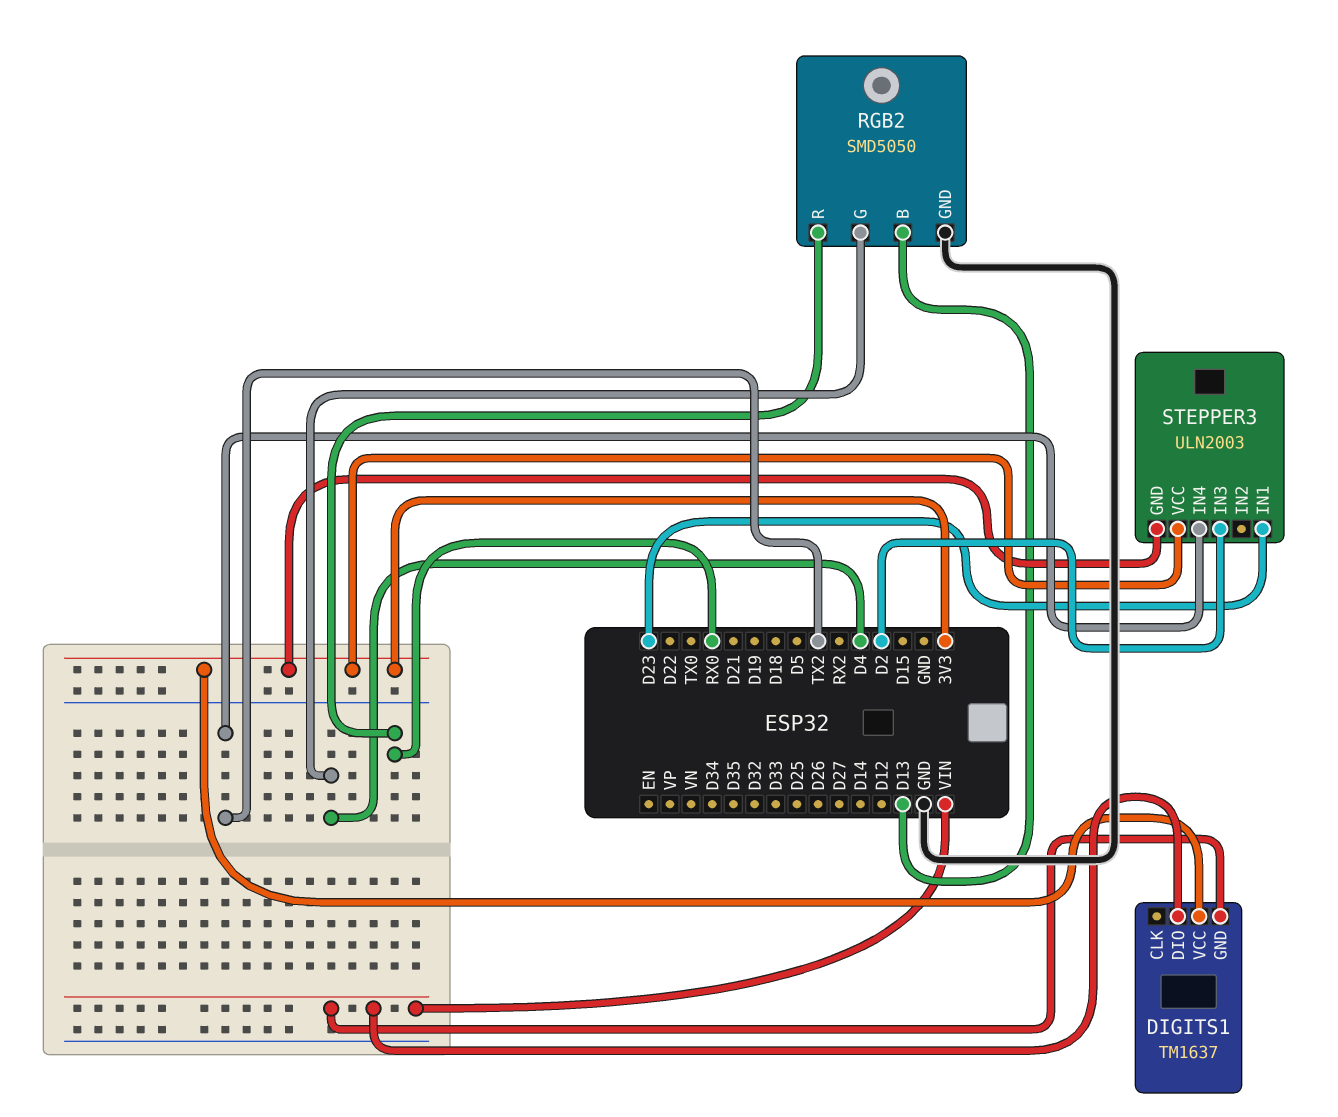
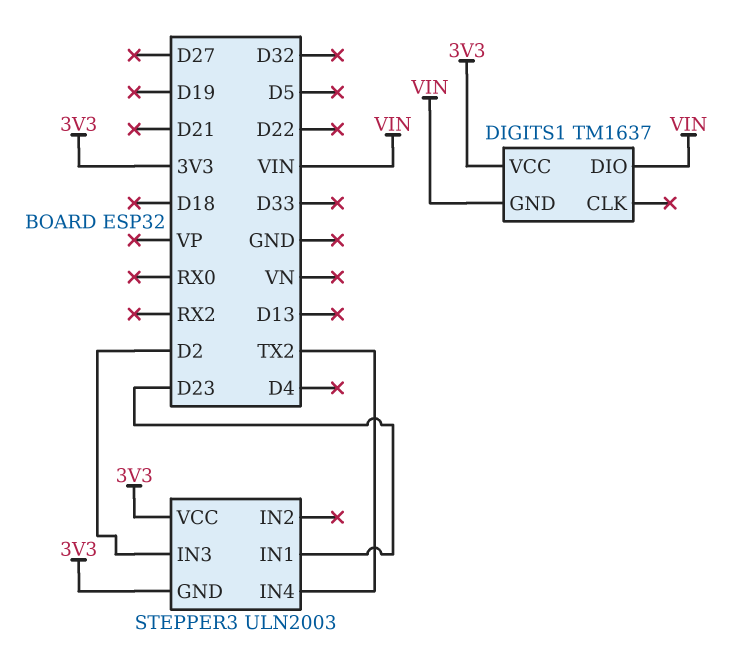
RGB2: SMD5050 -> none
RGB2 pin B: D13 -> none
RGB2 pin G: D4 -> none
RGB2 pin GND: GND -> none
RGB2 pin R: RX0 -> none

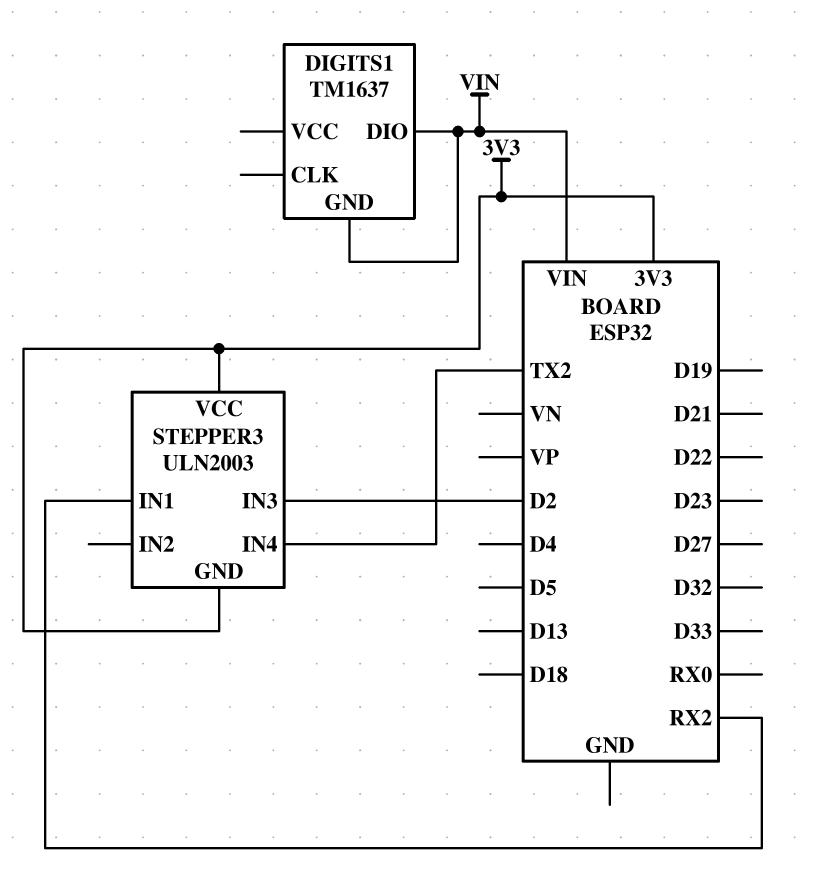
DIGITS1 pin VCC: 3V3 -> none
STEPPER3 pin IN1: D23 -> RX2

